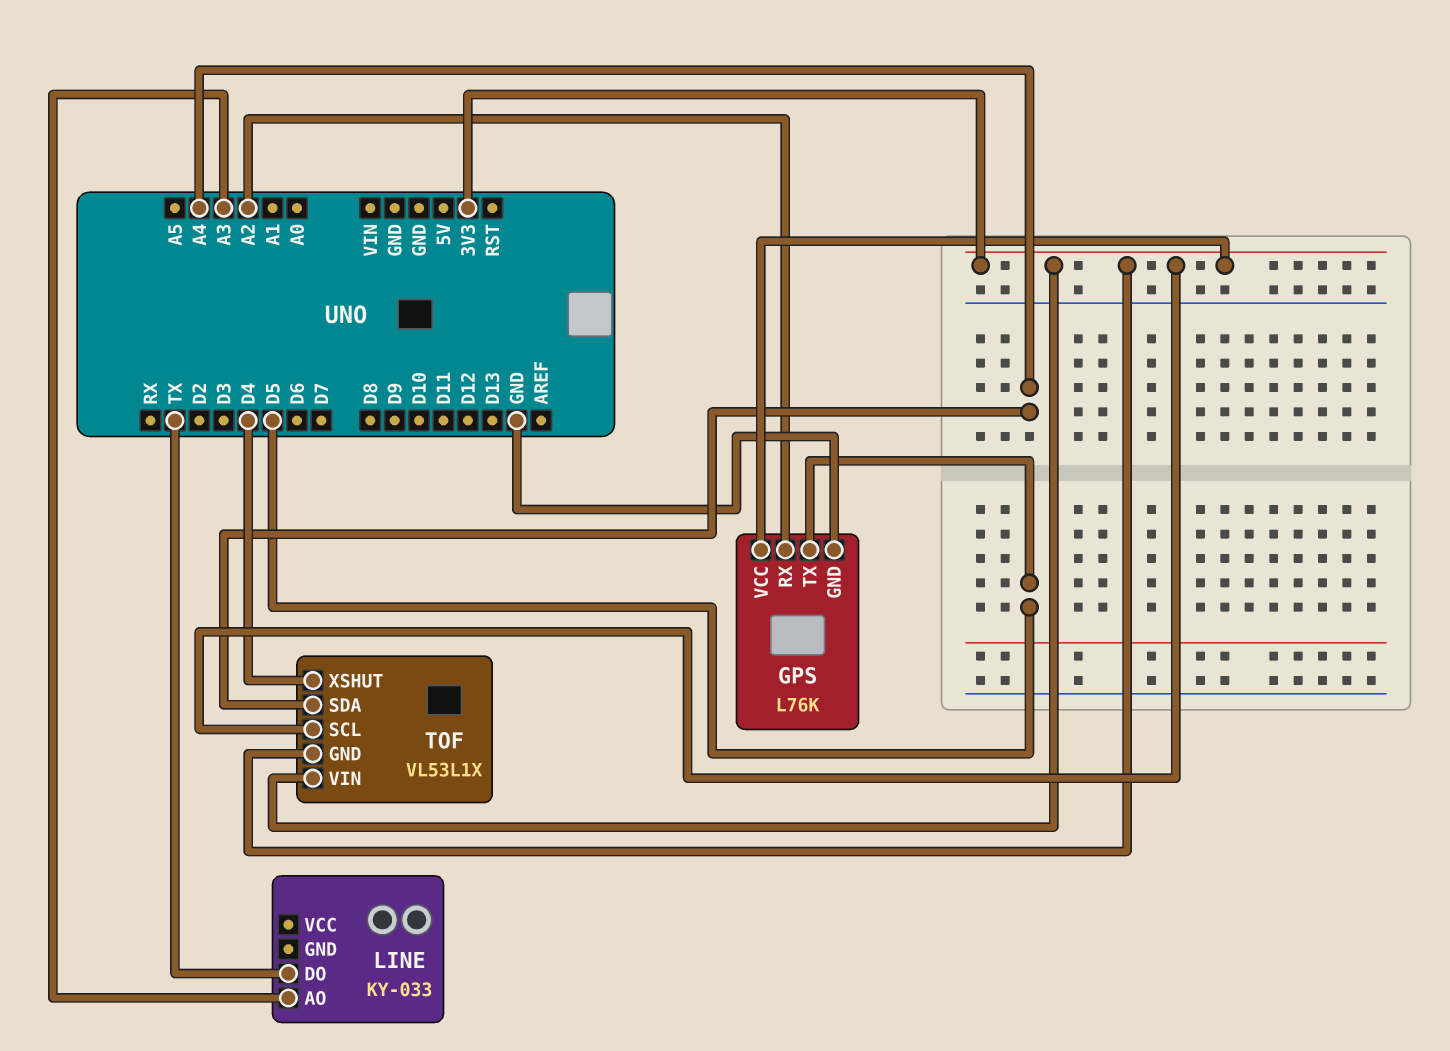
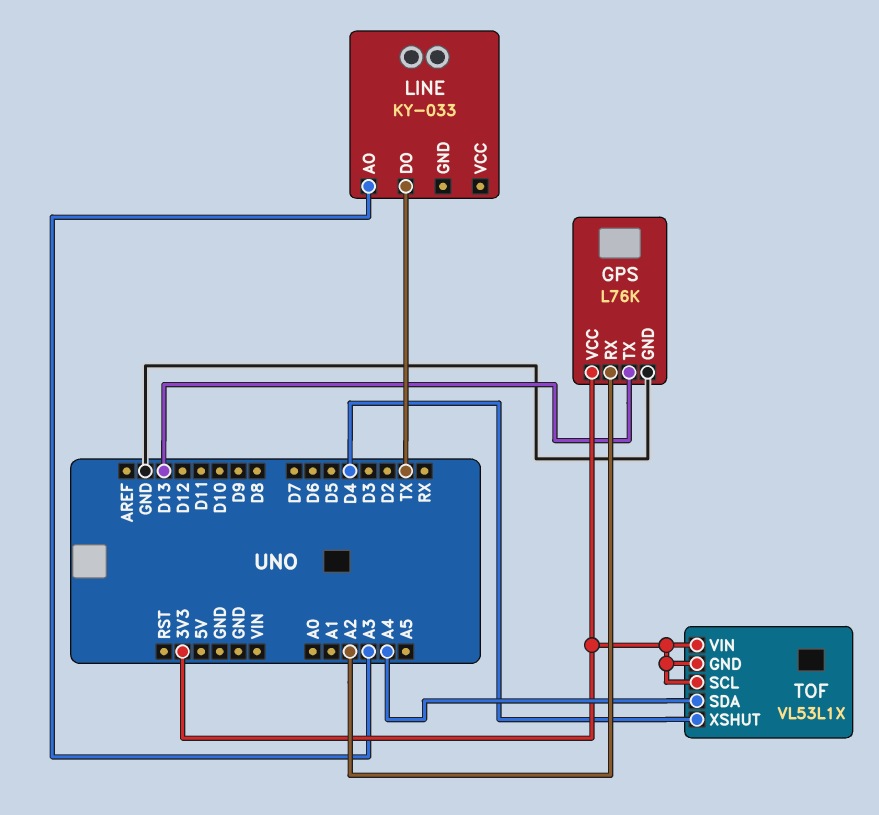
GPS pin TX: D5 -> D13

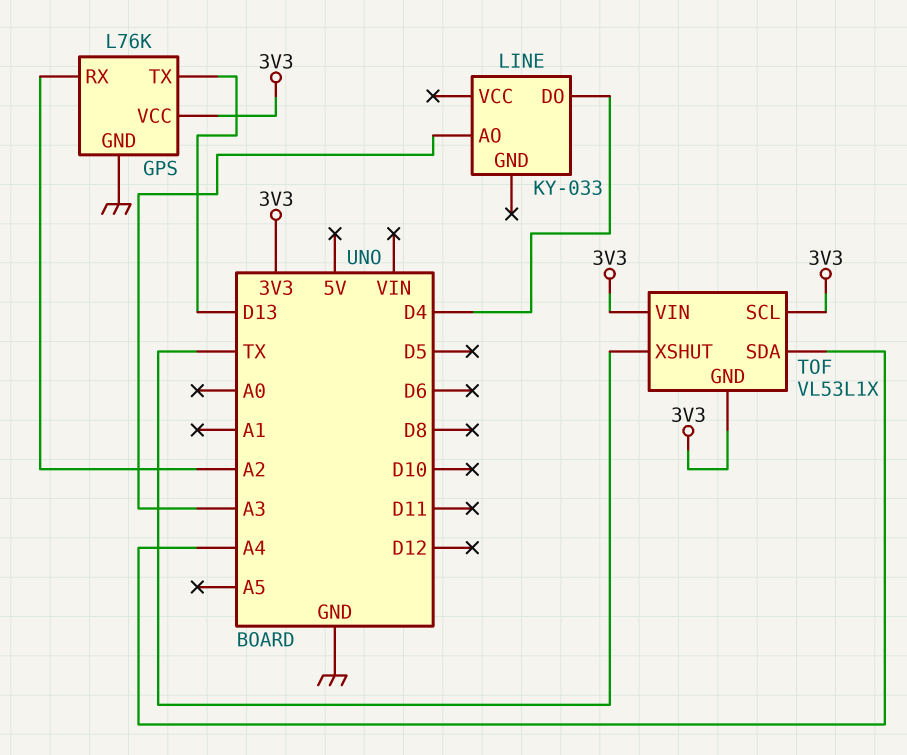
LINE pin DO: TX -> D4
TOF pin XSHUT: D4 -> TX

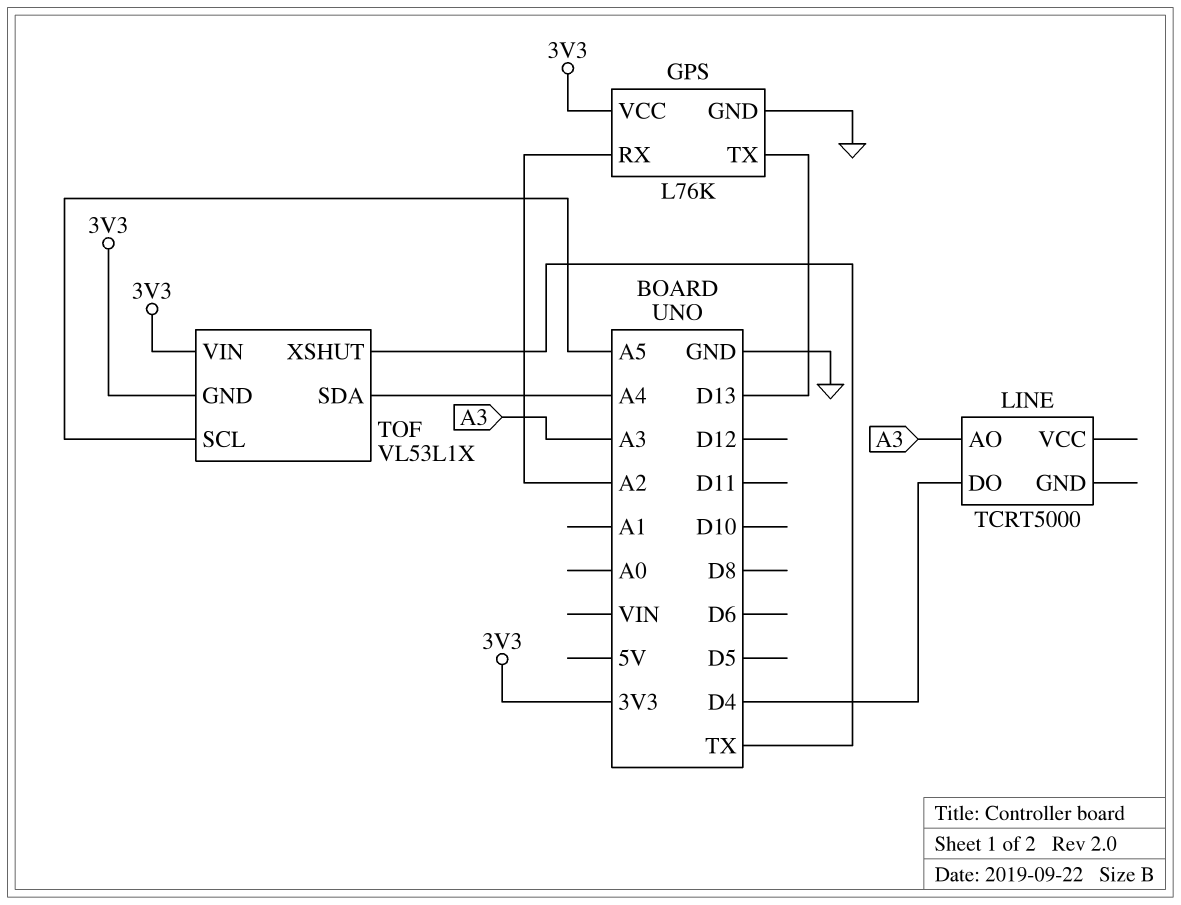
LINE: KY-033 -> TCRT5000
TOF pin SCL: 3V3 -> A5

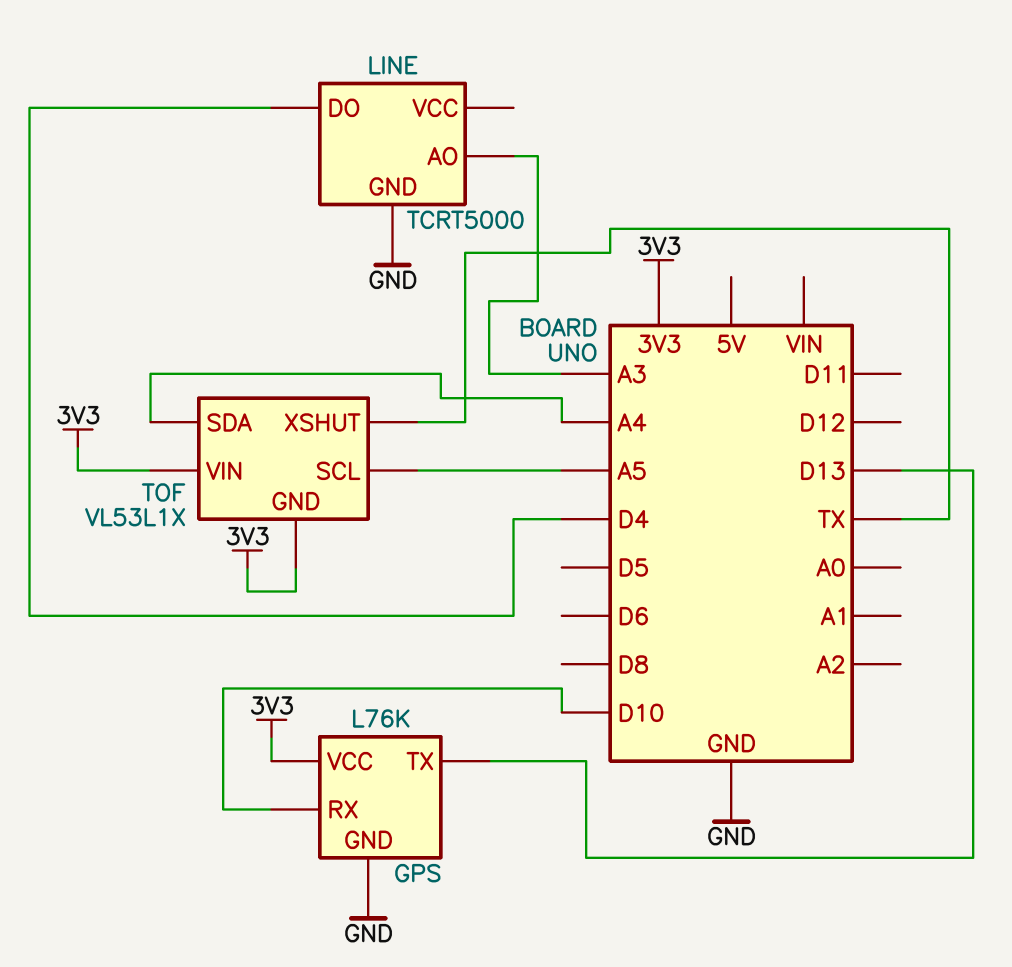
GPS pin RX: A2 -> D10
LINE pin GND: none -> GND

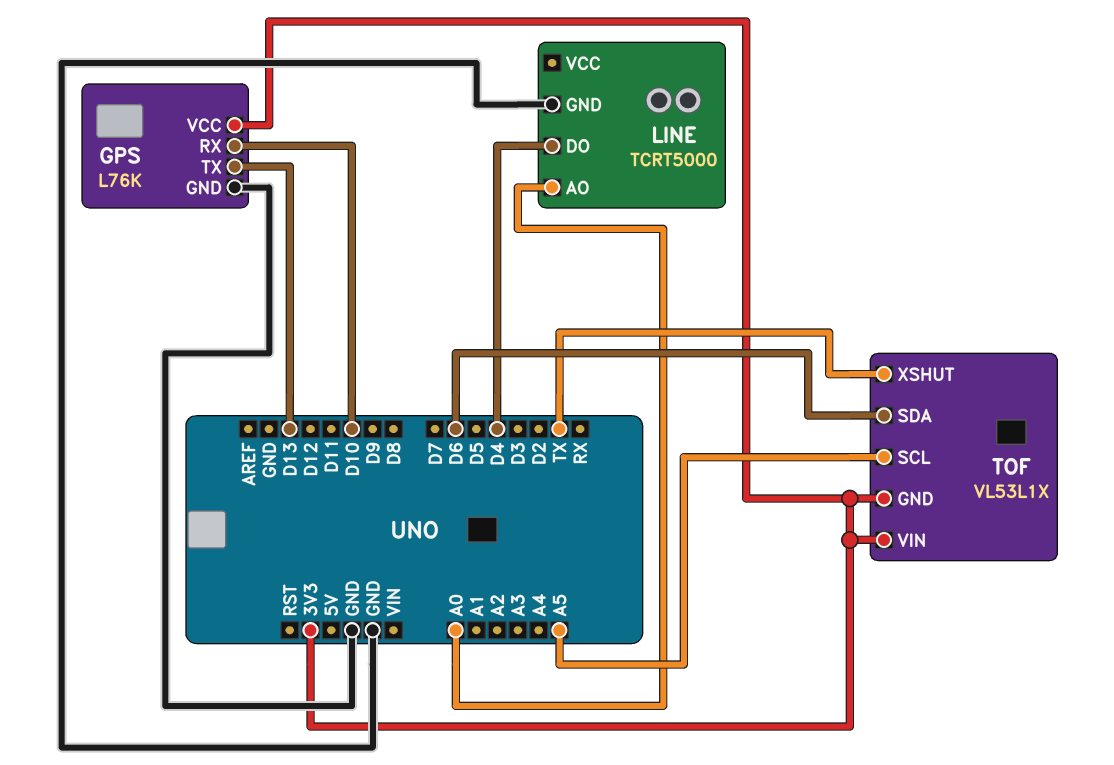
LINE pin AO: A3 -> A0
TOF pin SDA: A4 -> D6

